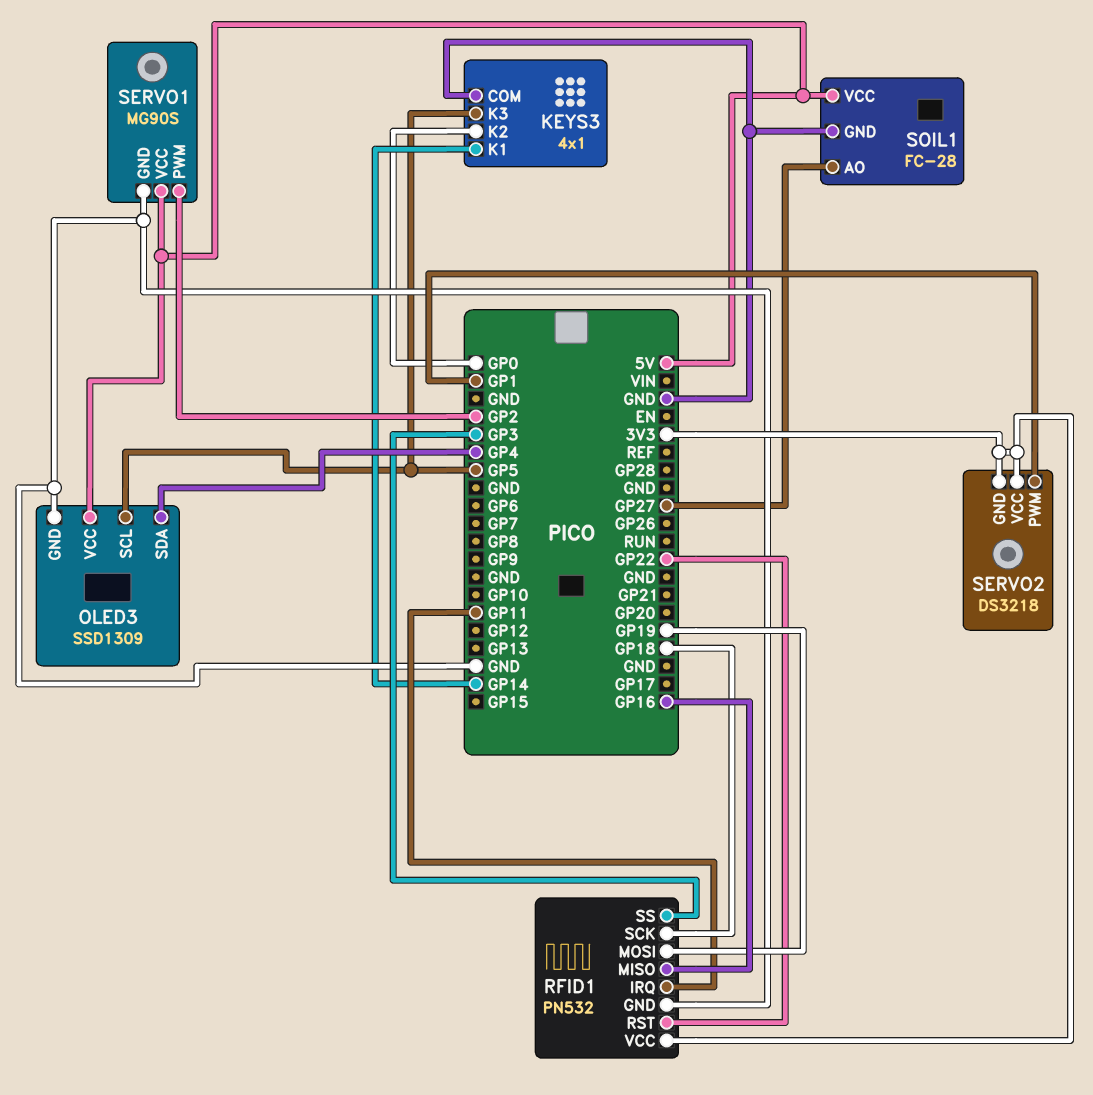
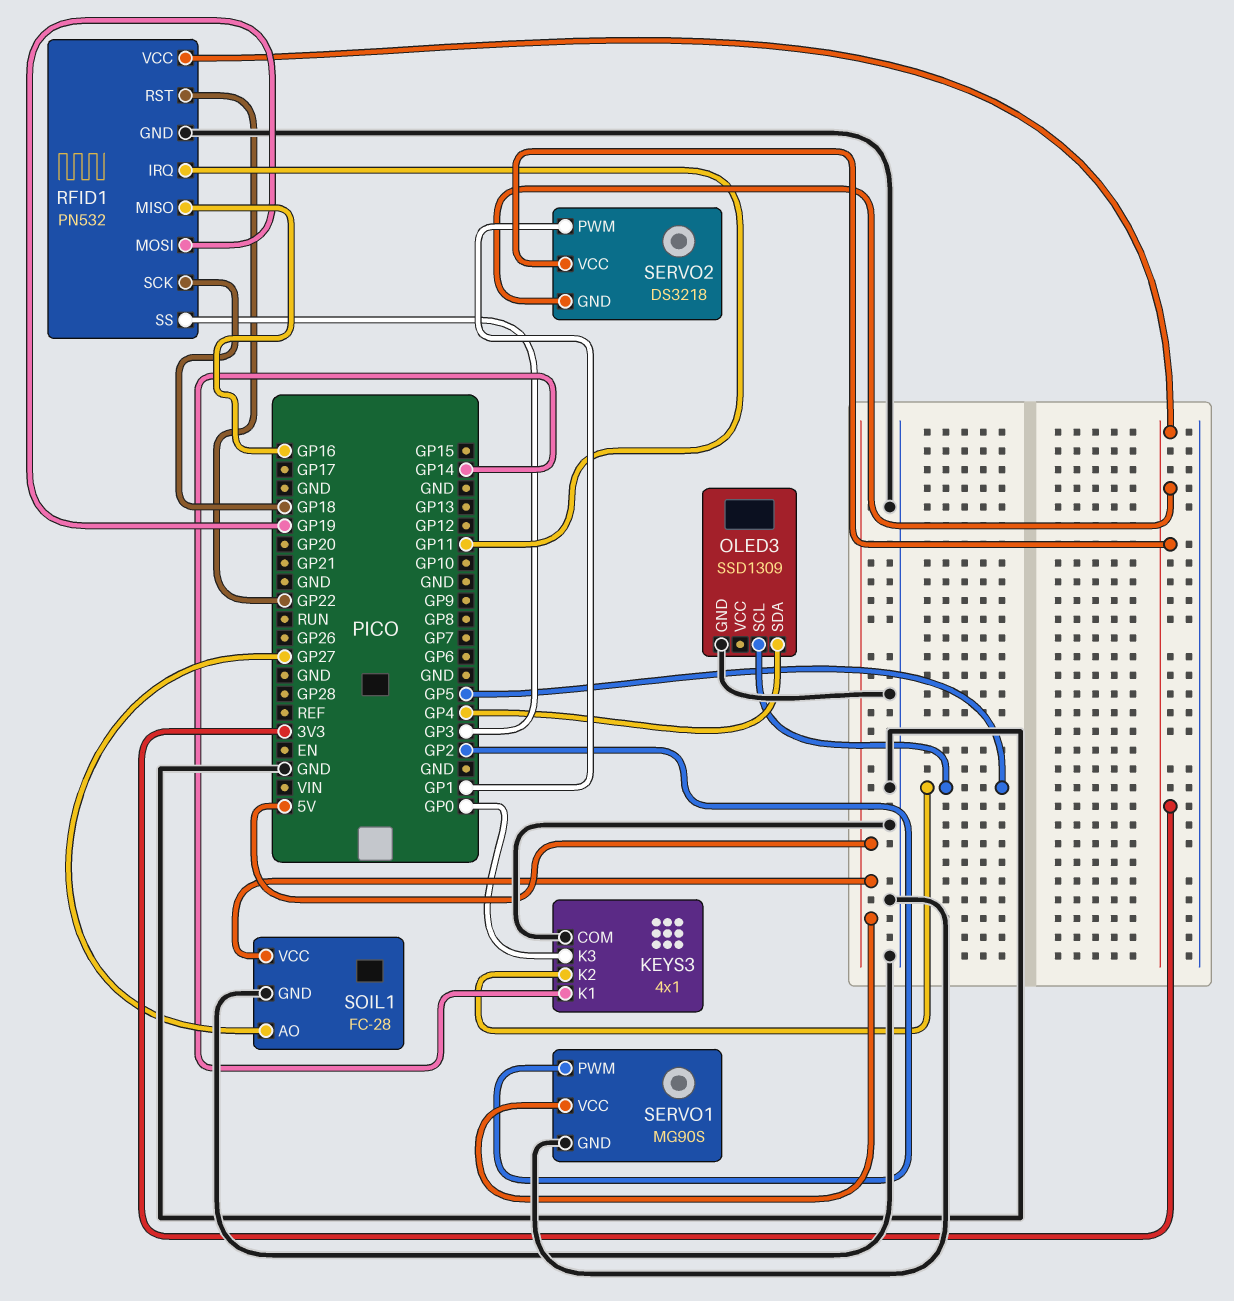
KEYS3 pin K2: GP0 -> GP5
KEYS3 pin K3: GP5 -> GP0
OLED3 pin VCC: 5V -> none

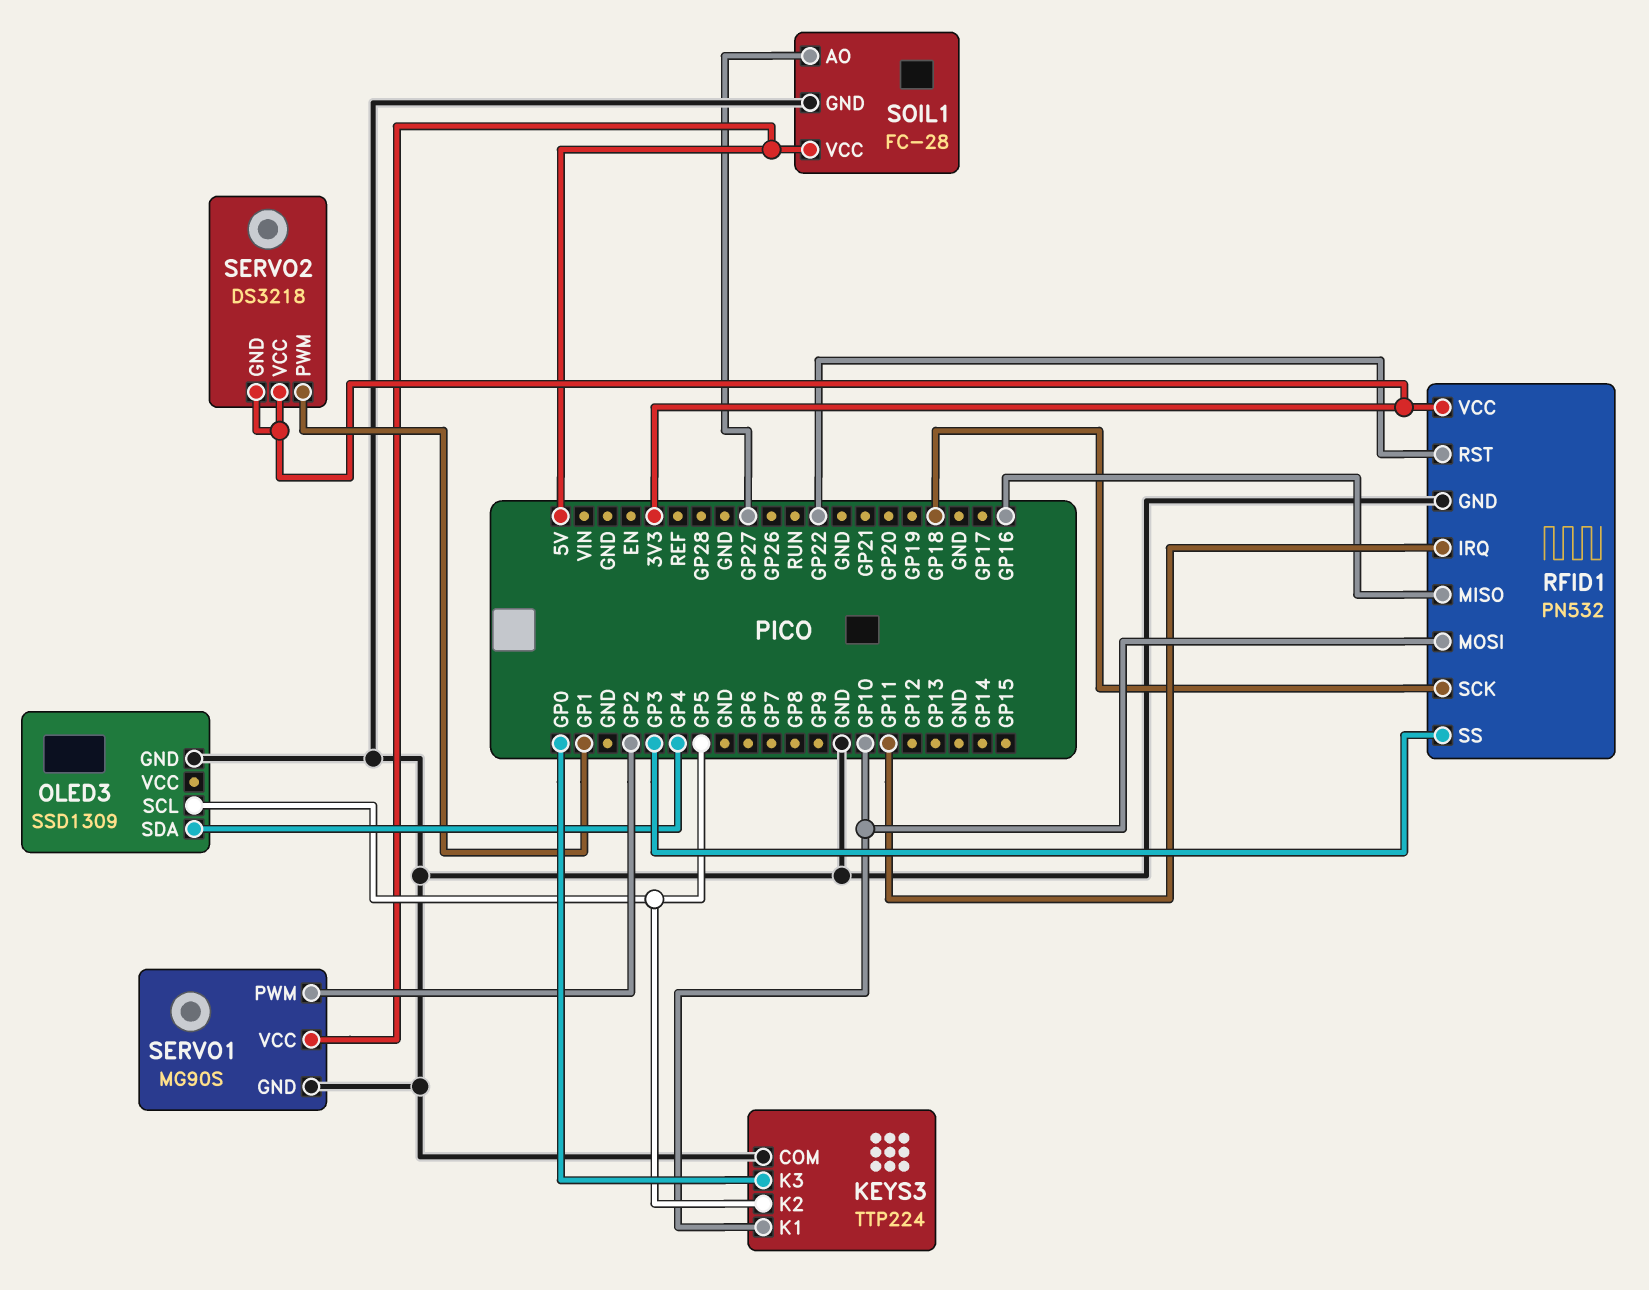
KEYS3: 4x1 -> TTP224
KEYS3 pin K1: GP14 -> GP10
RFID1 pin MOSI: GP19 -> GP10

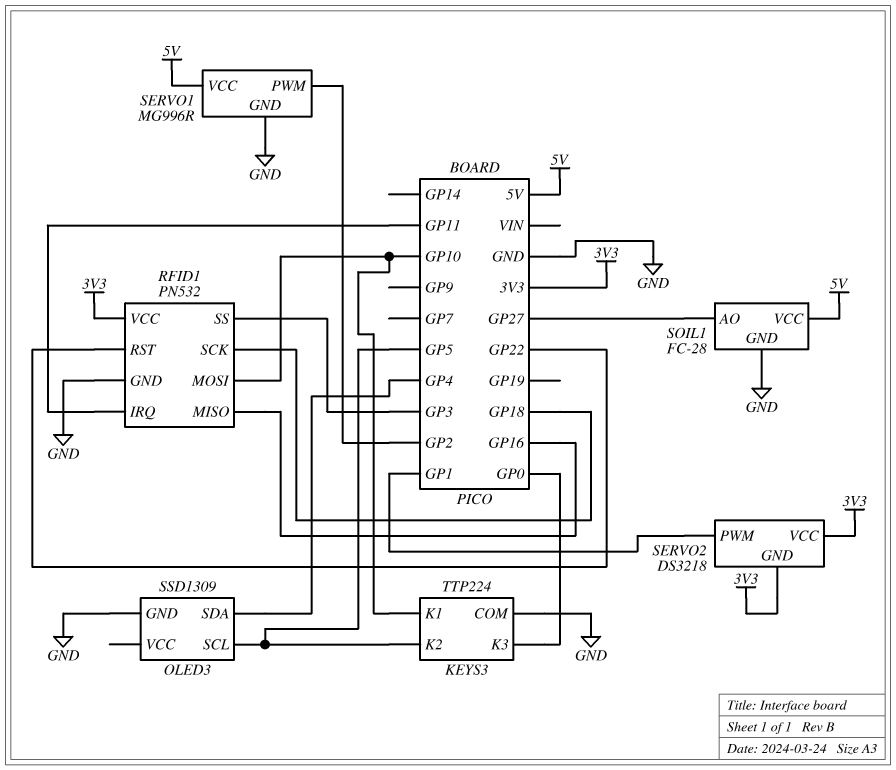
SERVO1: MG90S -> MG996R

